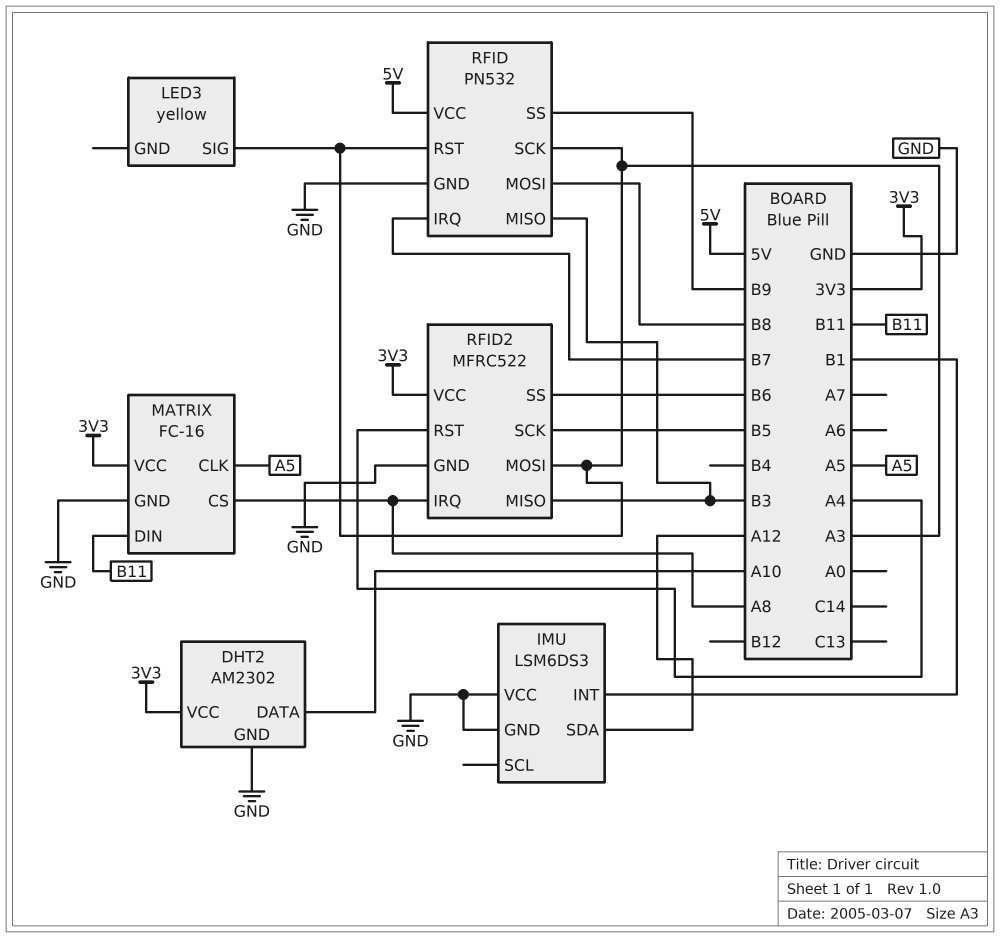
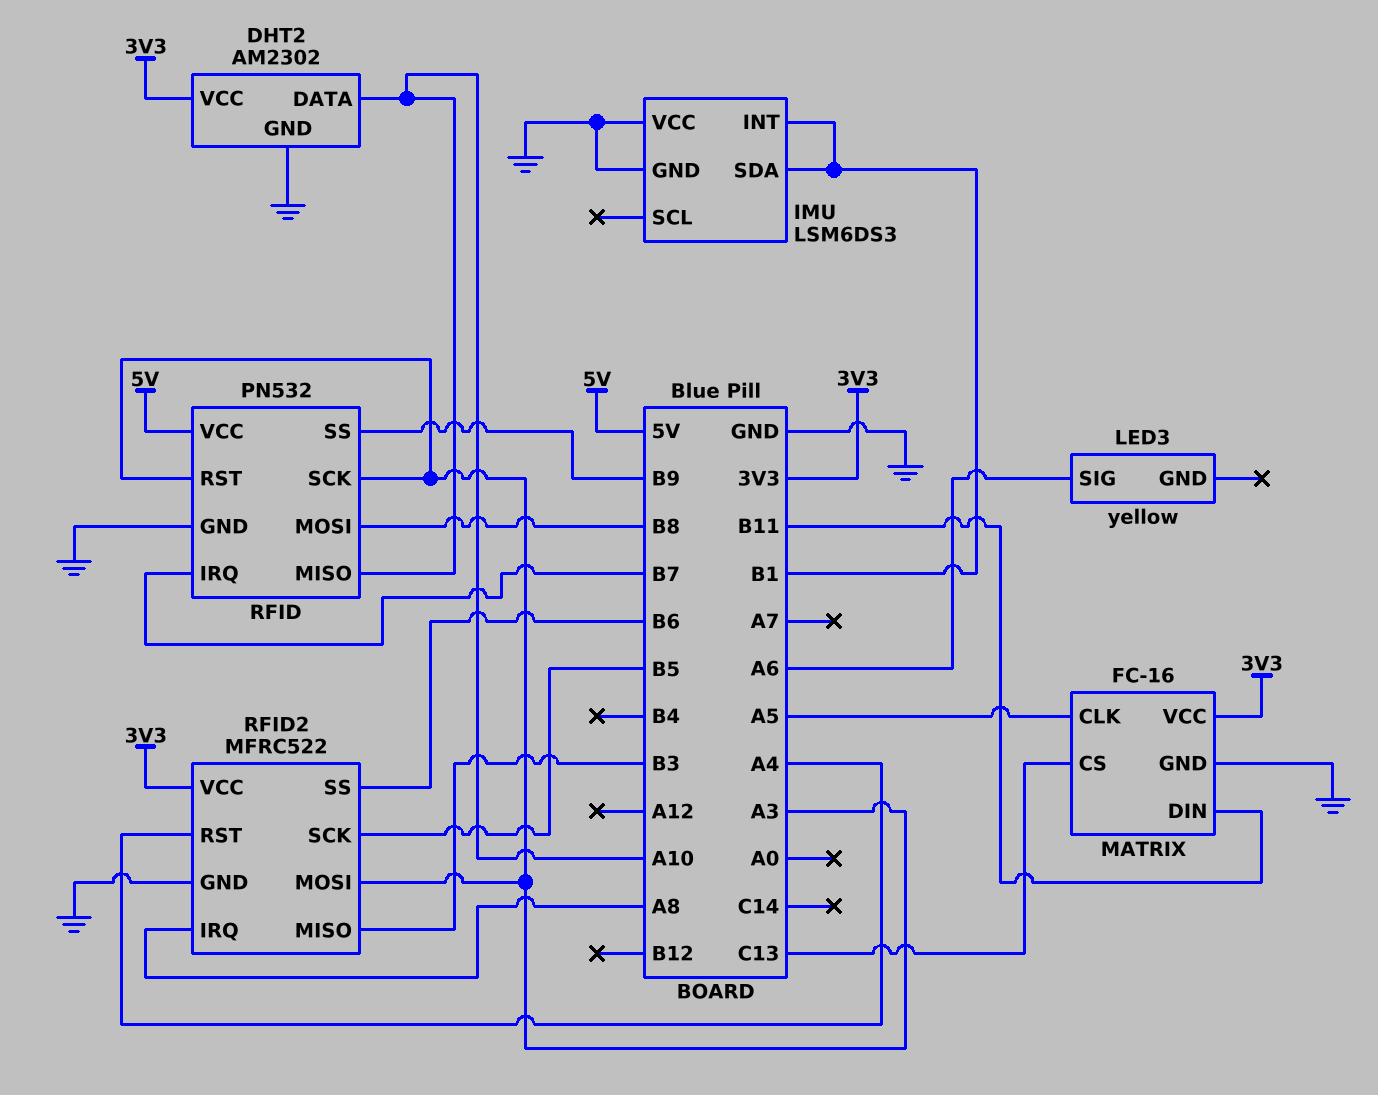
IMU pin SDA: A12 -> B1
LED3 pin SIG: A3 -> A6
MATRIX pin CS: A8 -> C13
RFID pin MISO: B3 -> A10

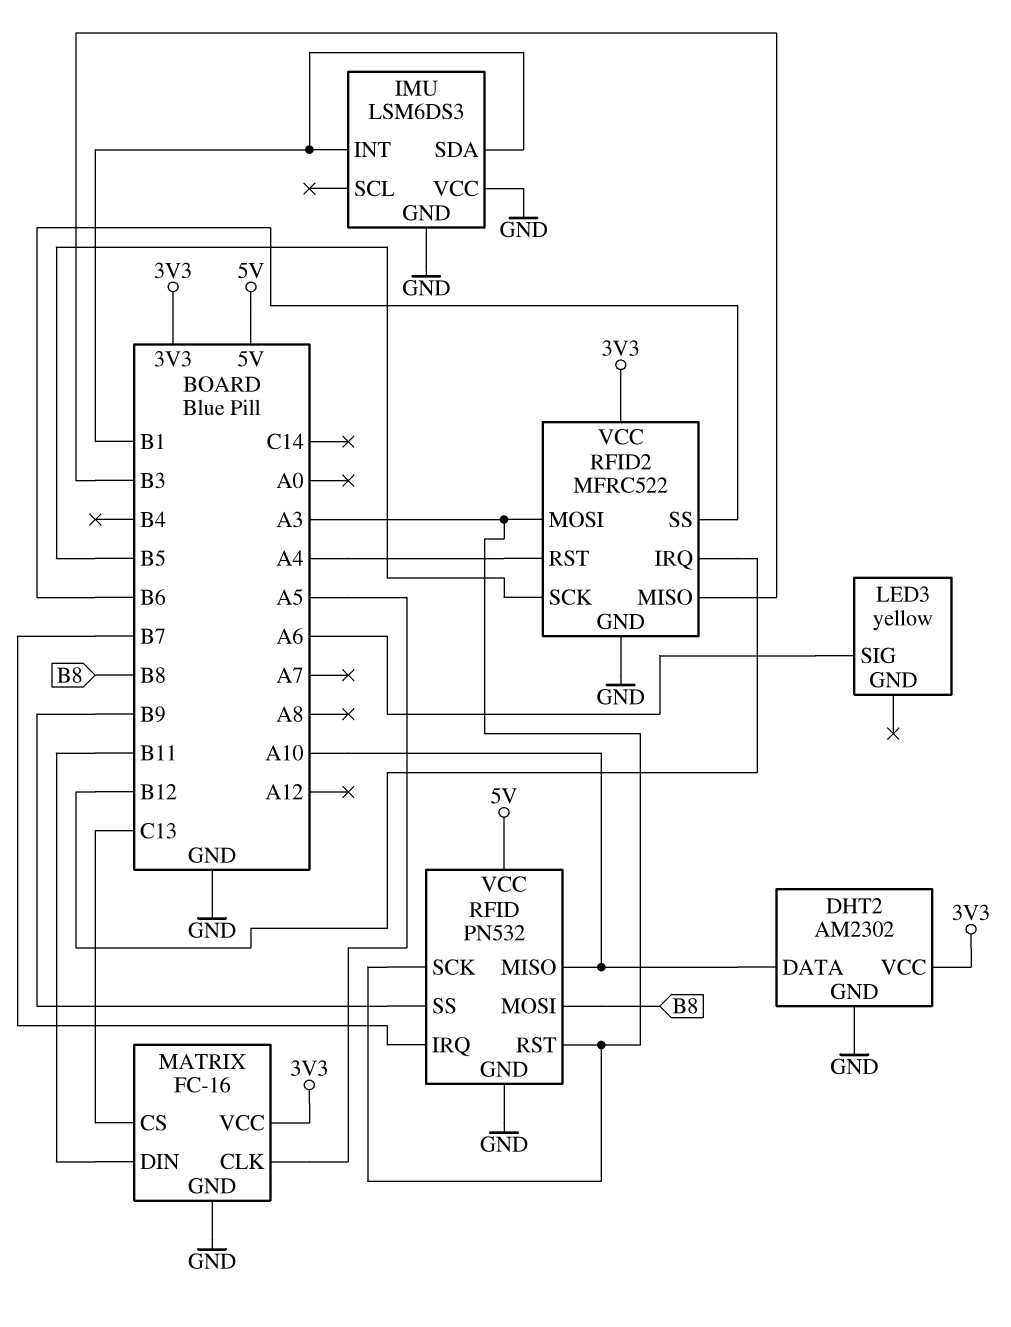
RFID2 pin IRQ: A8 -> B12

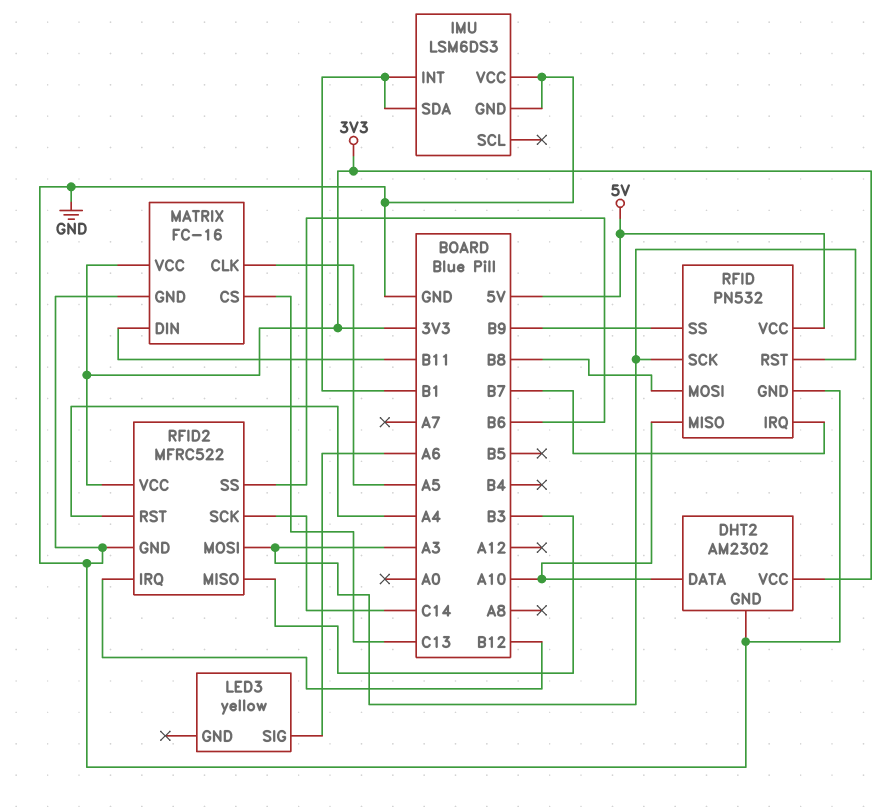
RFID2 pin SCK: B5 -> C14

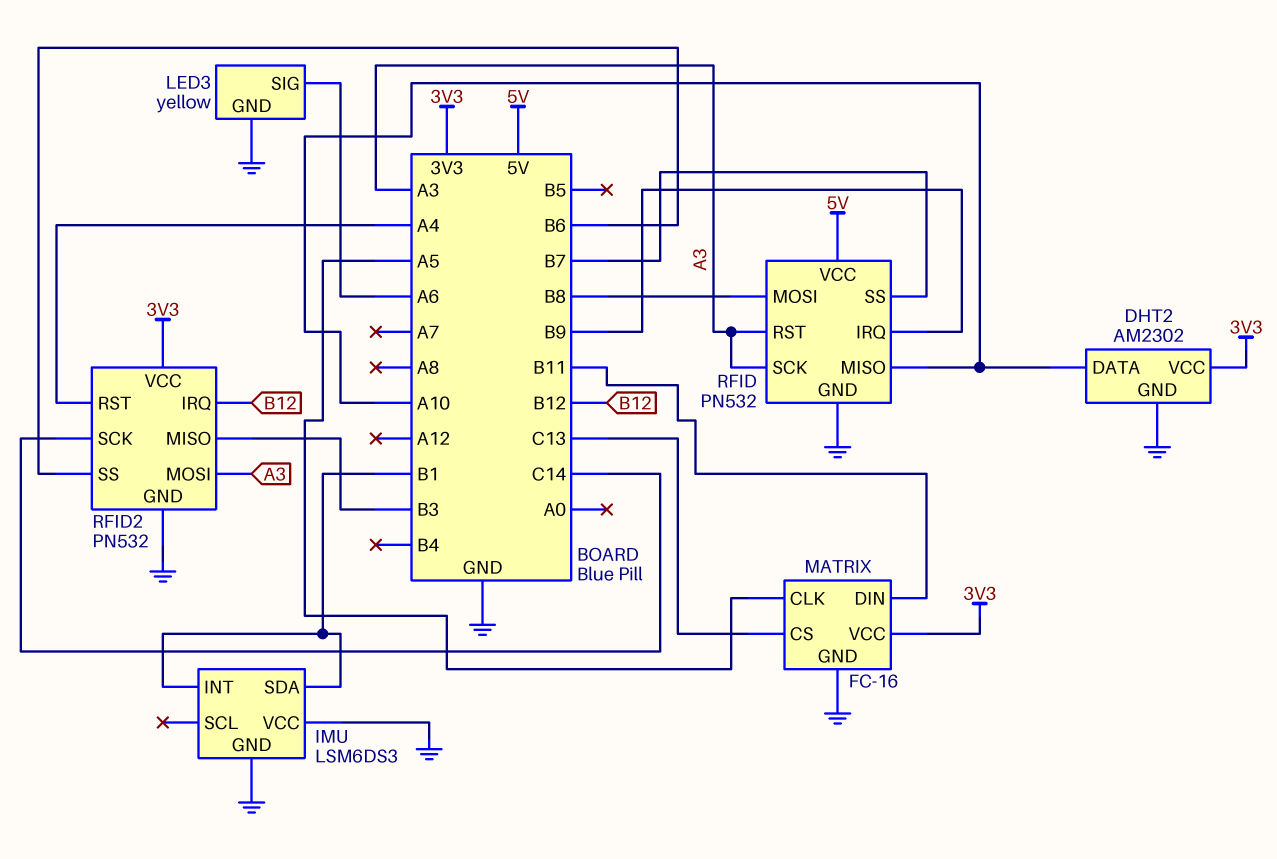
LED3 pin GND: none -> GND
RFID pin IRQ: B7 -> B9
RFID pin SS: B9 -> B7
RFID2: MFRC522 -> PN532

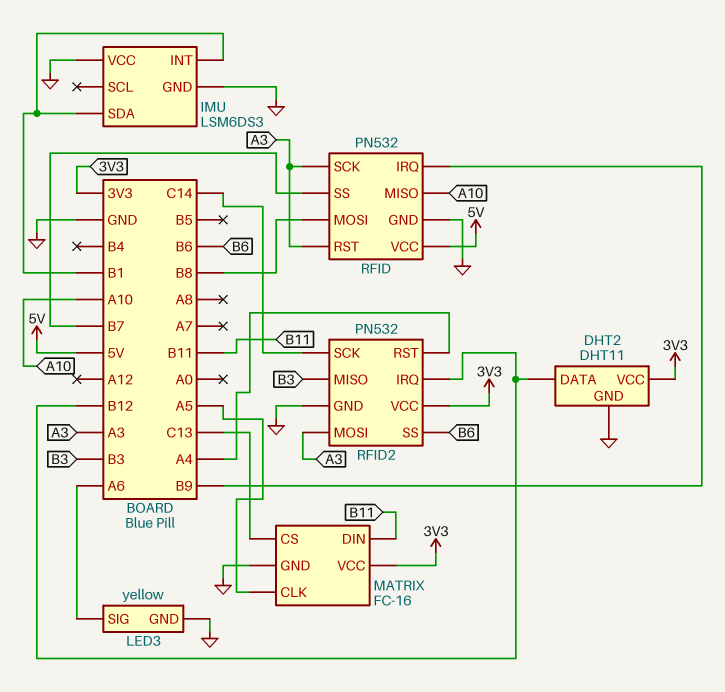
DHT2: AM2302 -> DHT11
DHT2 pin DATA: A10 -> B12

